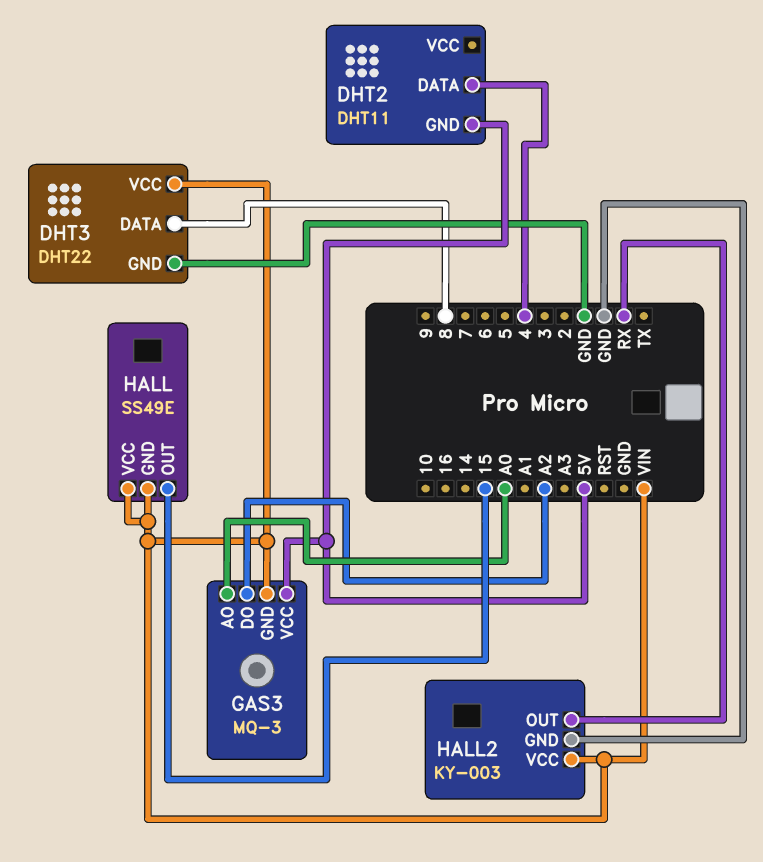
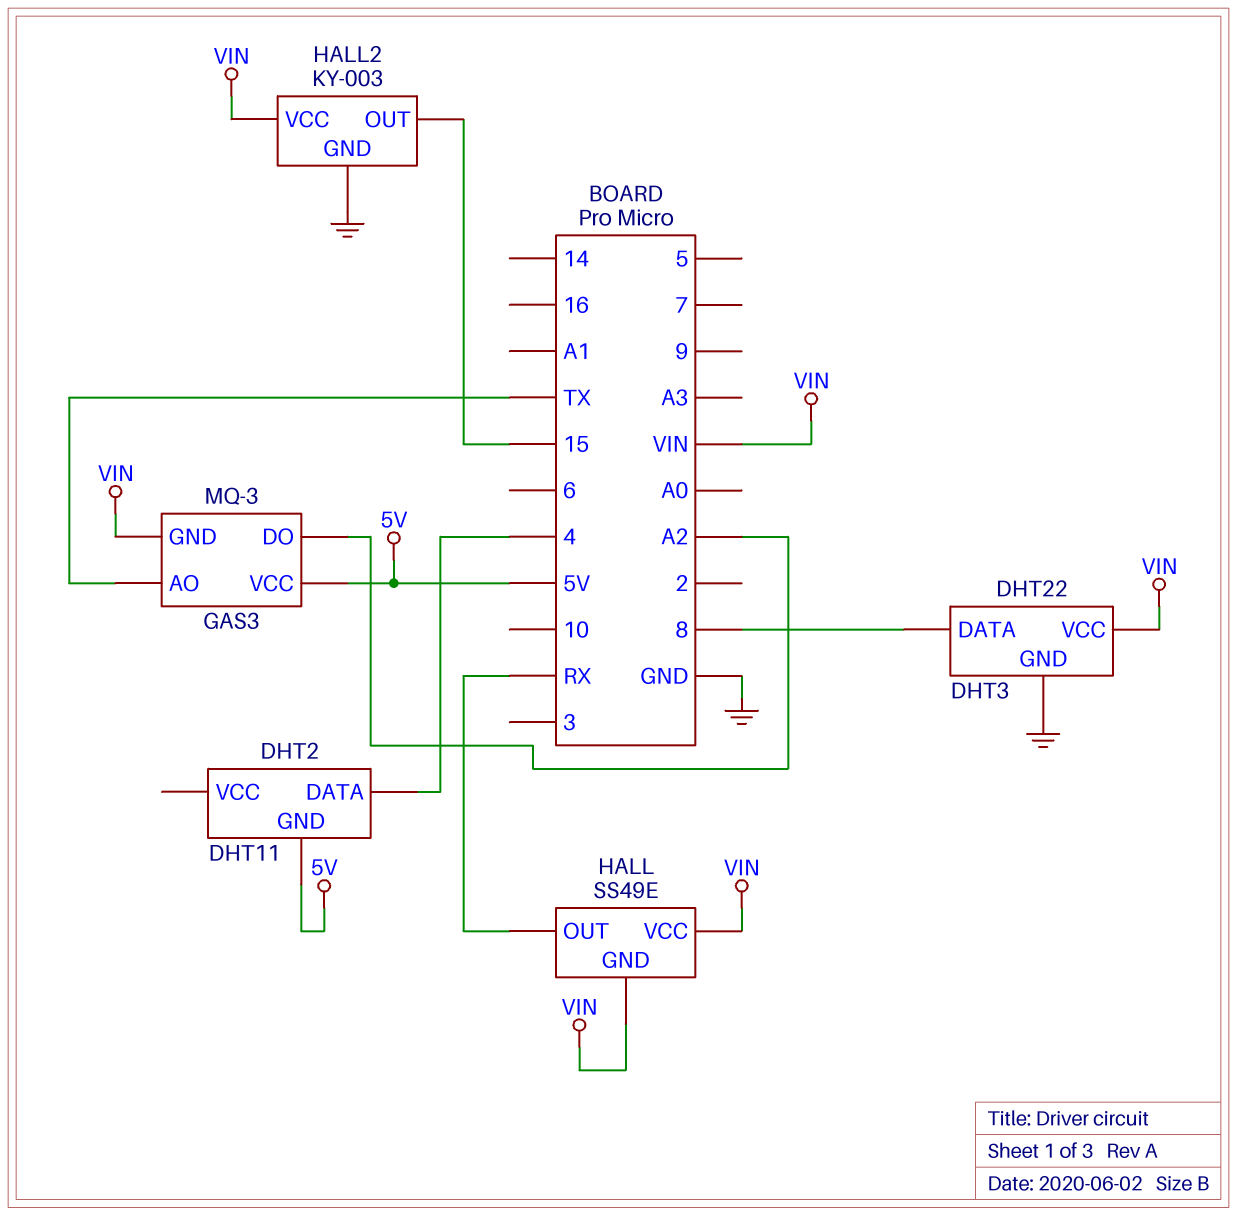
GAS3 pin AO: A0 -> TX
HALL pin OUT: 15 -> RX
HALL2 pin OUT: RX -> 15

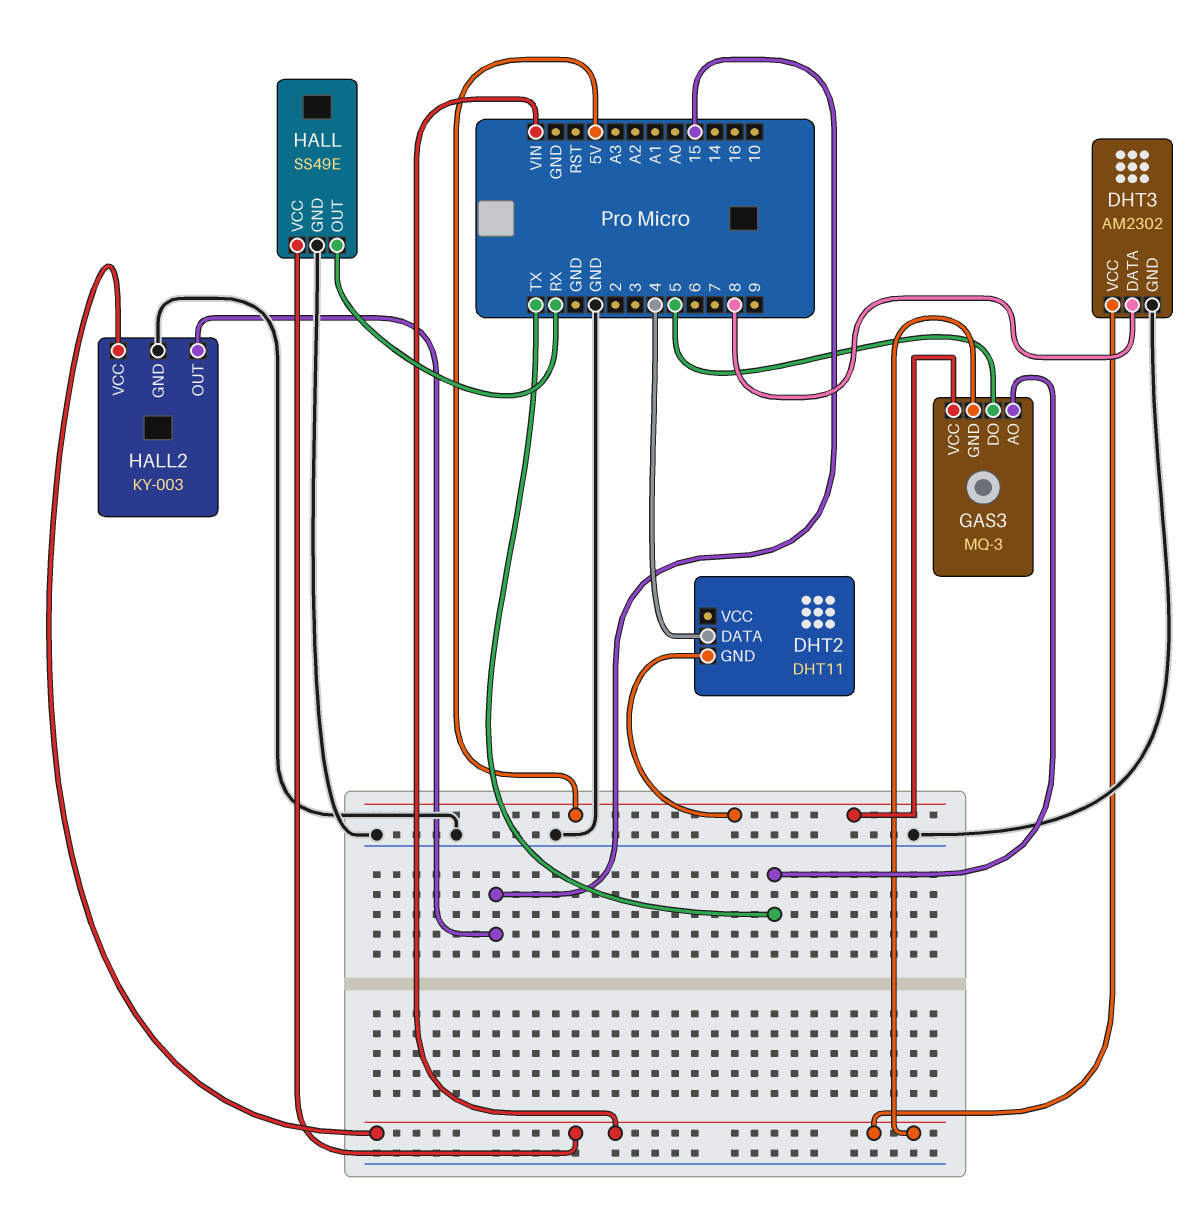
DHT3: DHT22 -> AM2302
GAS3 pin DO: A2 -> 5
HALL pin GND: VIN -> GND

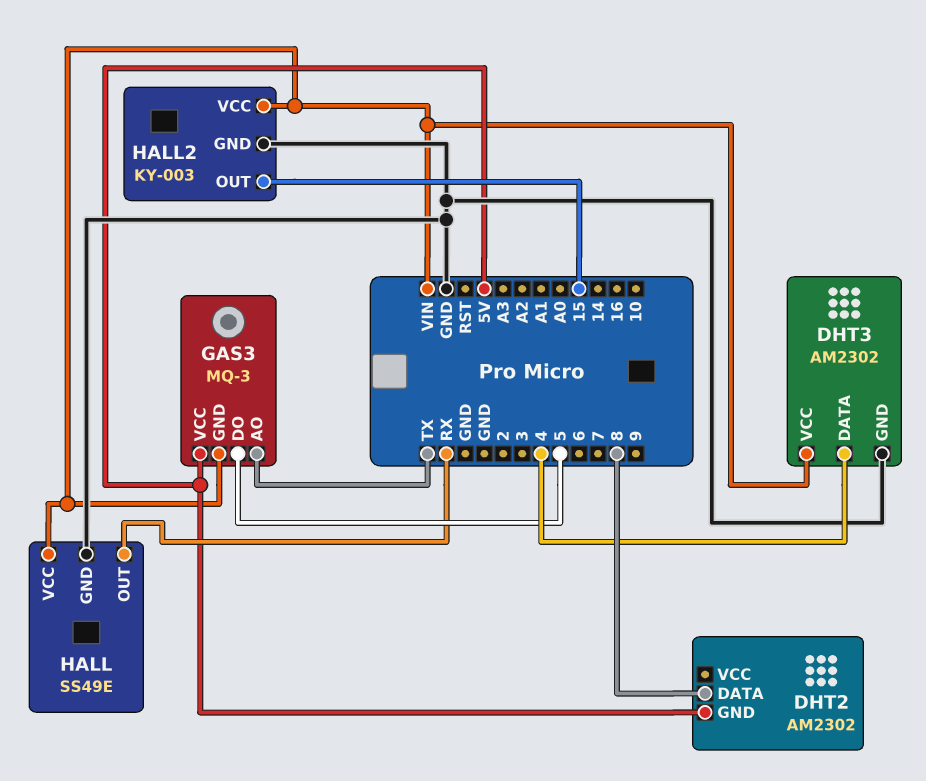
DHT2: DHT11 -> AM2302
DHT2 pin DATA: 4 -> 8
DHT3 pin DATA: 8 -> 4

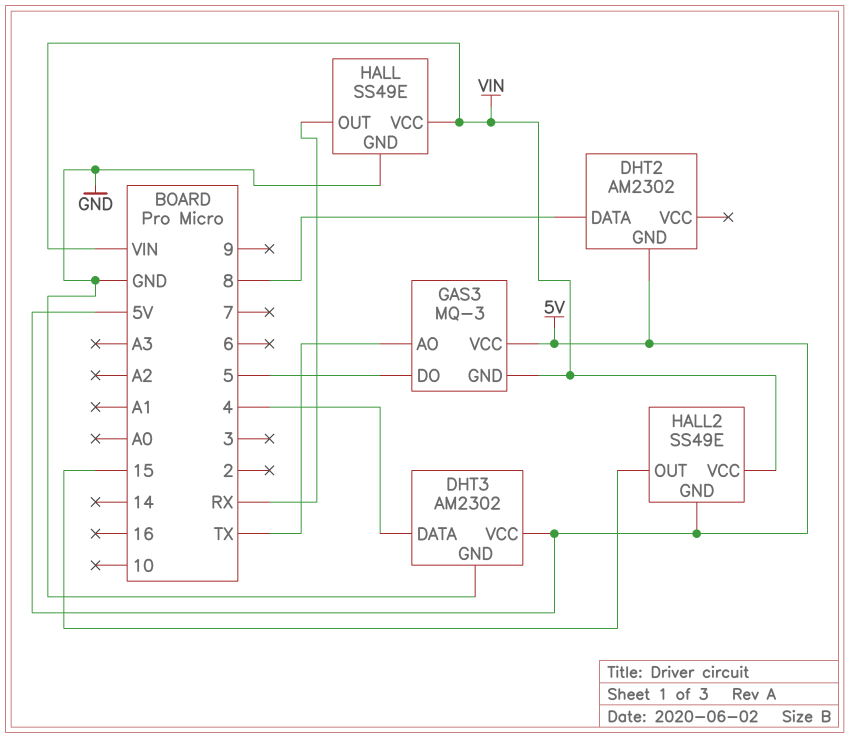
DHT3 pin VCC: VIN -> 5V
HALL2: KY-003 -> SS49E
HALL2 pin GND: GND -> 5V

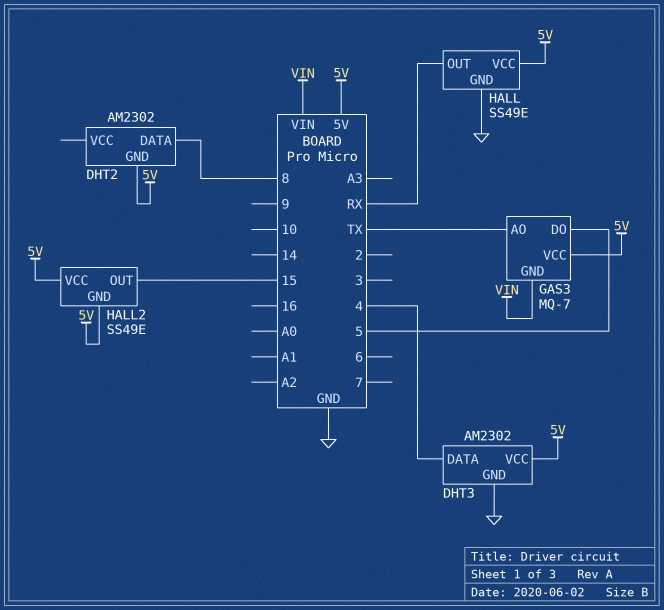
GAS3: MQ-3 -> MQ-7
HALL pin VCC: VIN -> 5V
HALL2 pin VCC: VIN -> 5V

